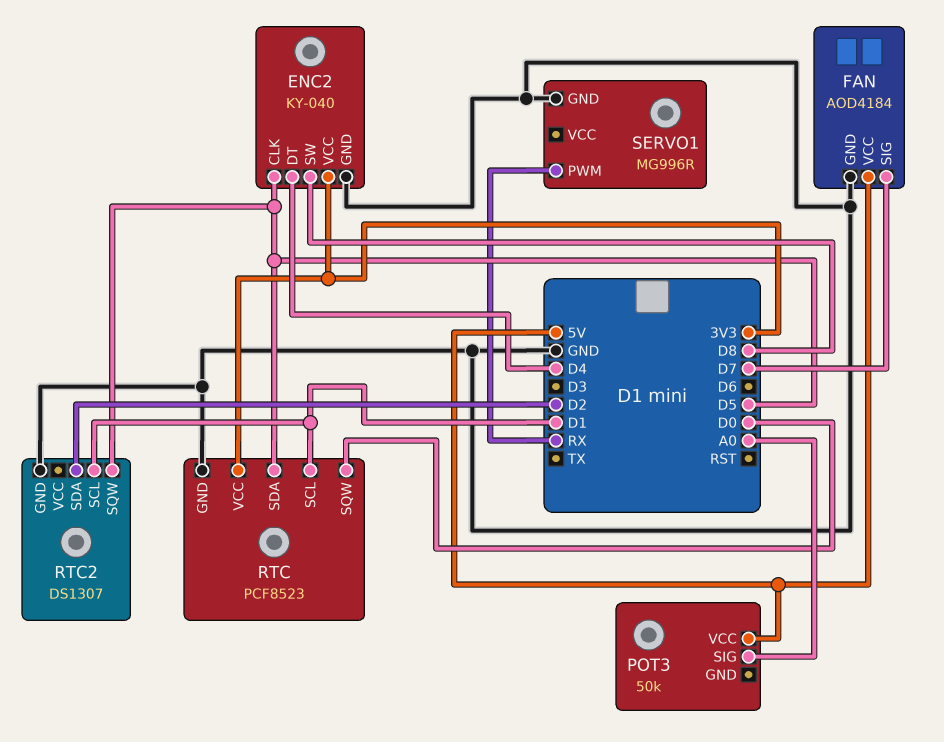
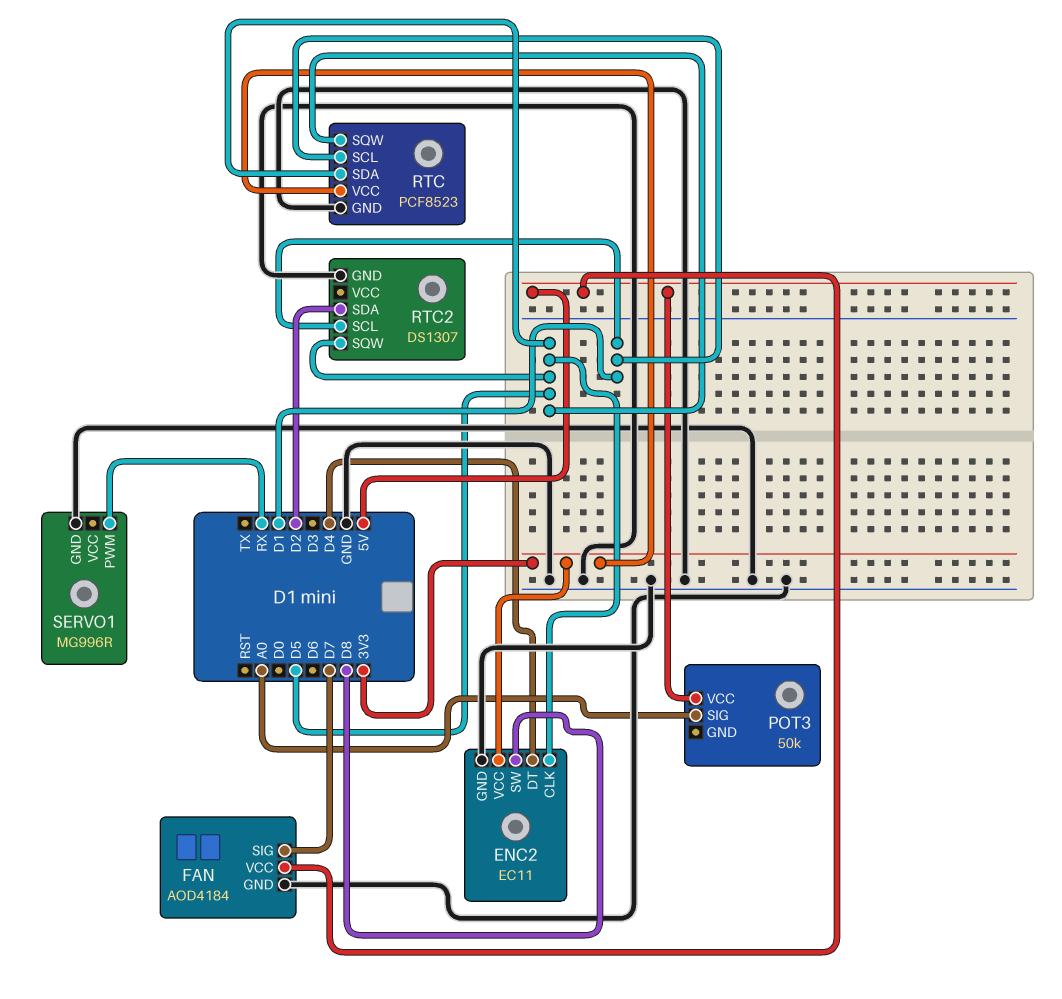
ENC2: KY-040 -> EC11
RTC pin SQW: D0 -> D5

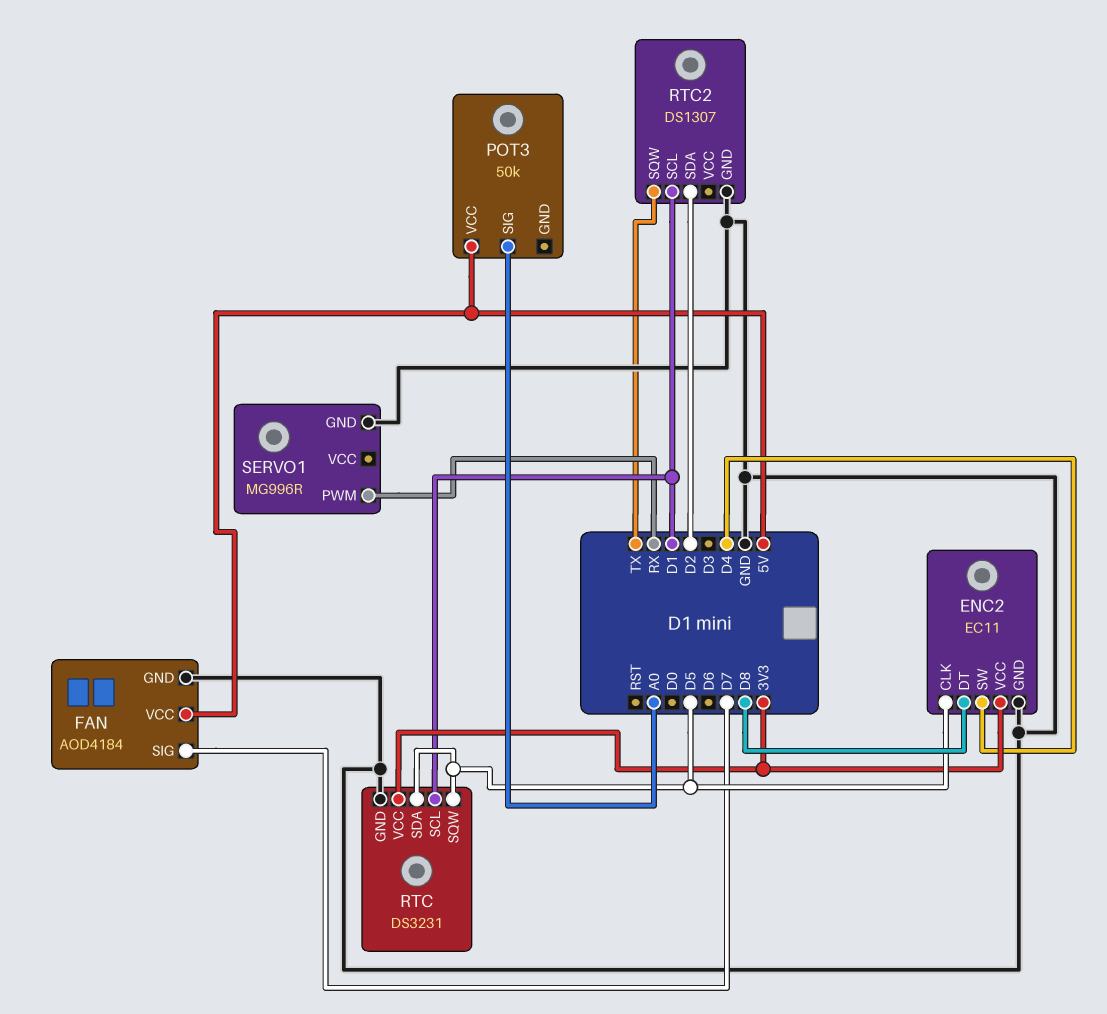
ENC2 pin DT: D4 -> D8
ENC2 pin SW: D8 -> D4
RTC: PCF8523 -> DS3231
RTC2 pin SQW: D5 -> TX

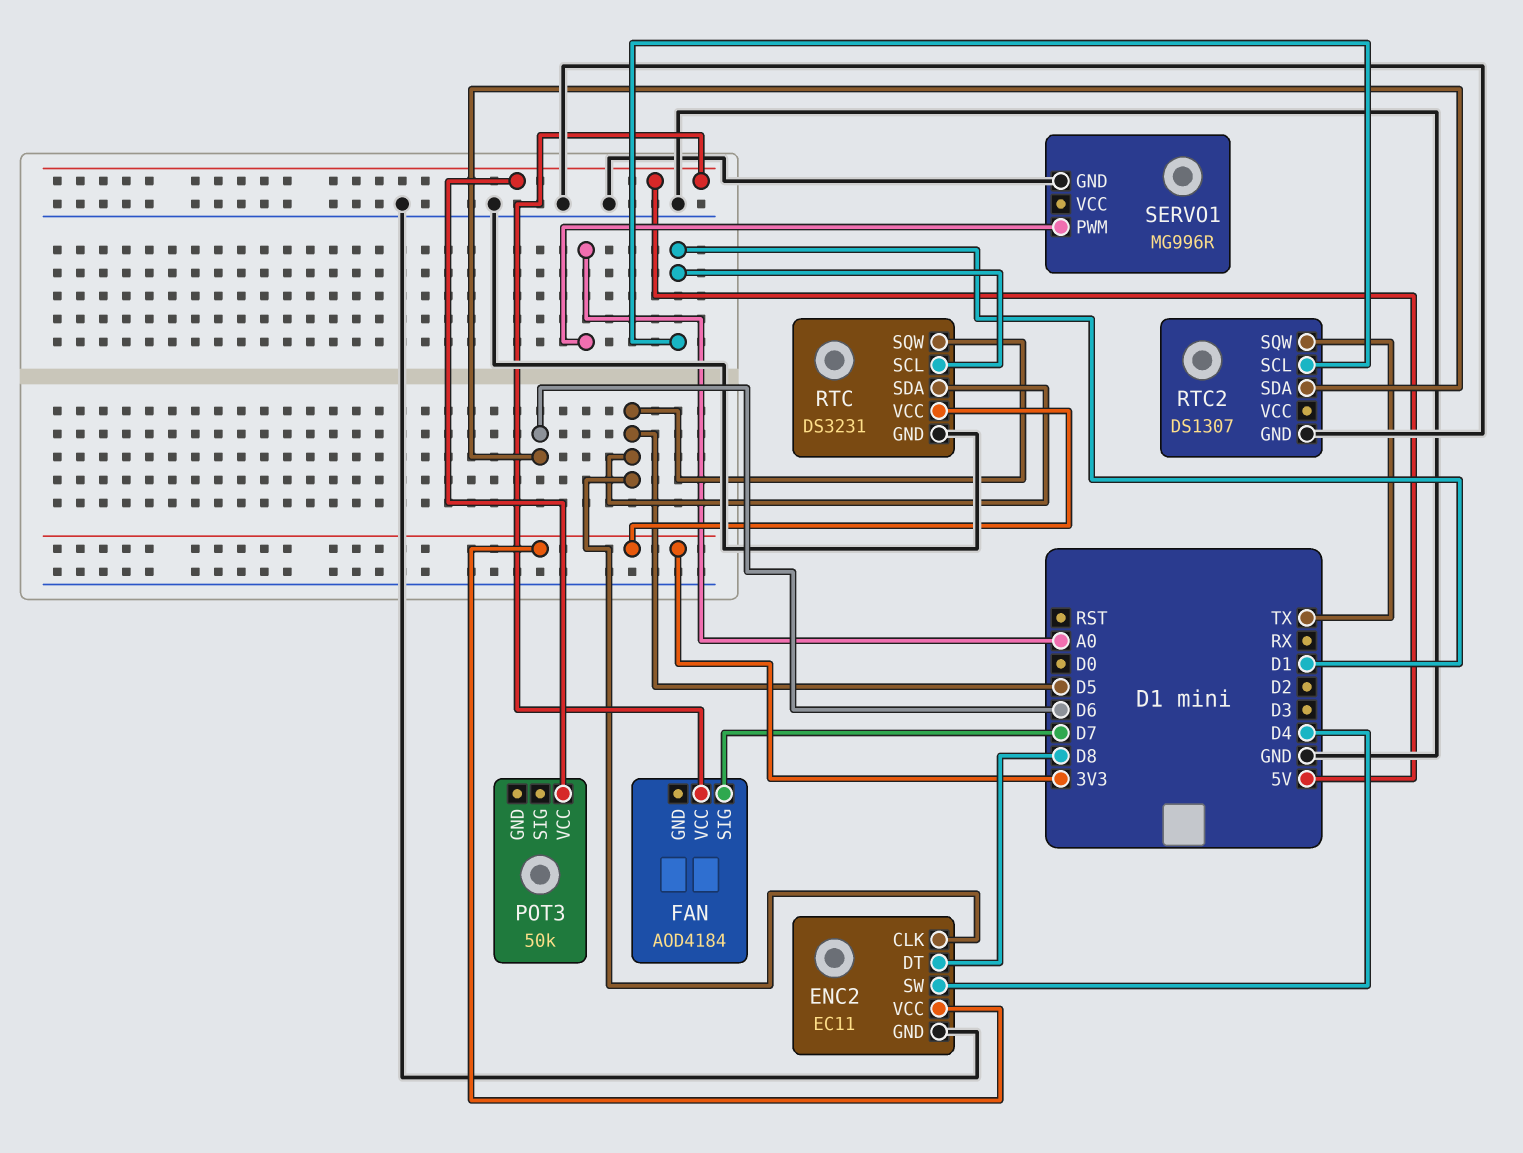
FAN pin GND: GND -> none
POT3 pin SIG: A0 -> none
RTC2 pin SDA: D2 -> D6
SERVO1 pin PWM: RX -> A0

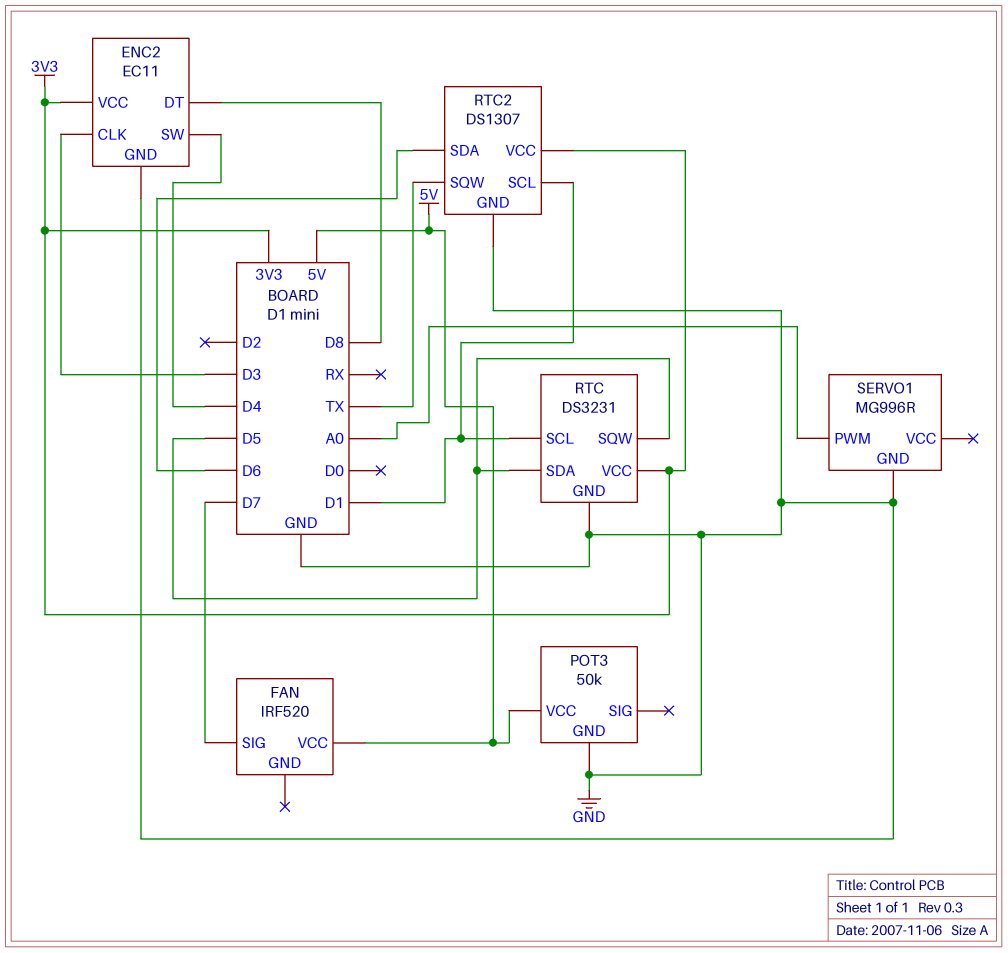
ENC2 pin CLK: D5 -> D3
FAN: AOD4184 -> IRF520
POT3 pin GND: none -> GND
RTC2 pin VCC: none -> 3V3

